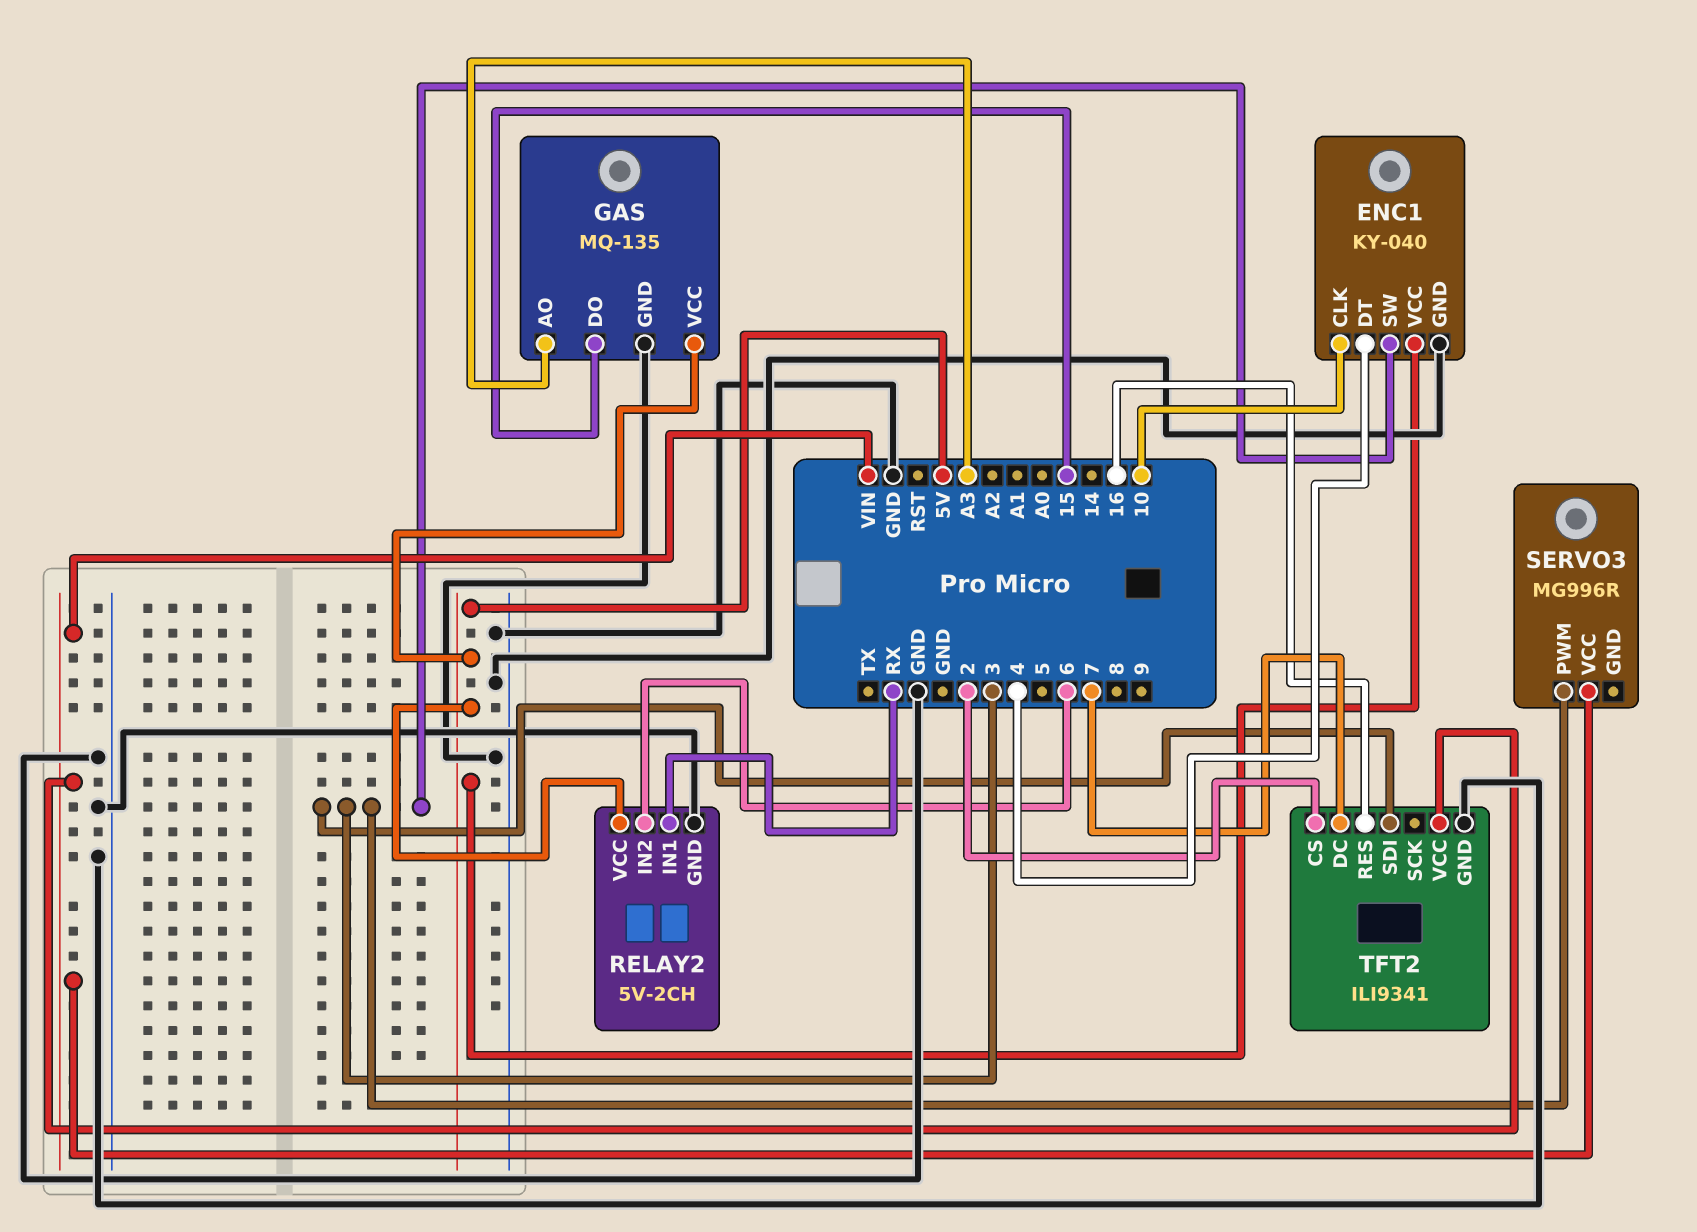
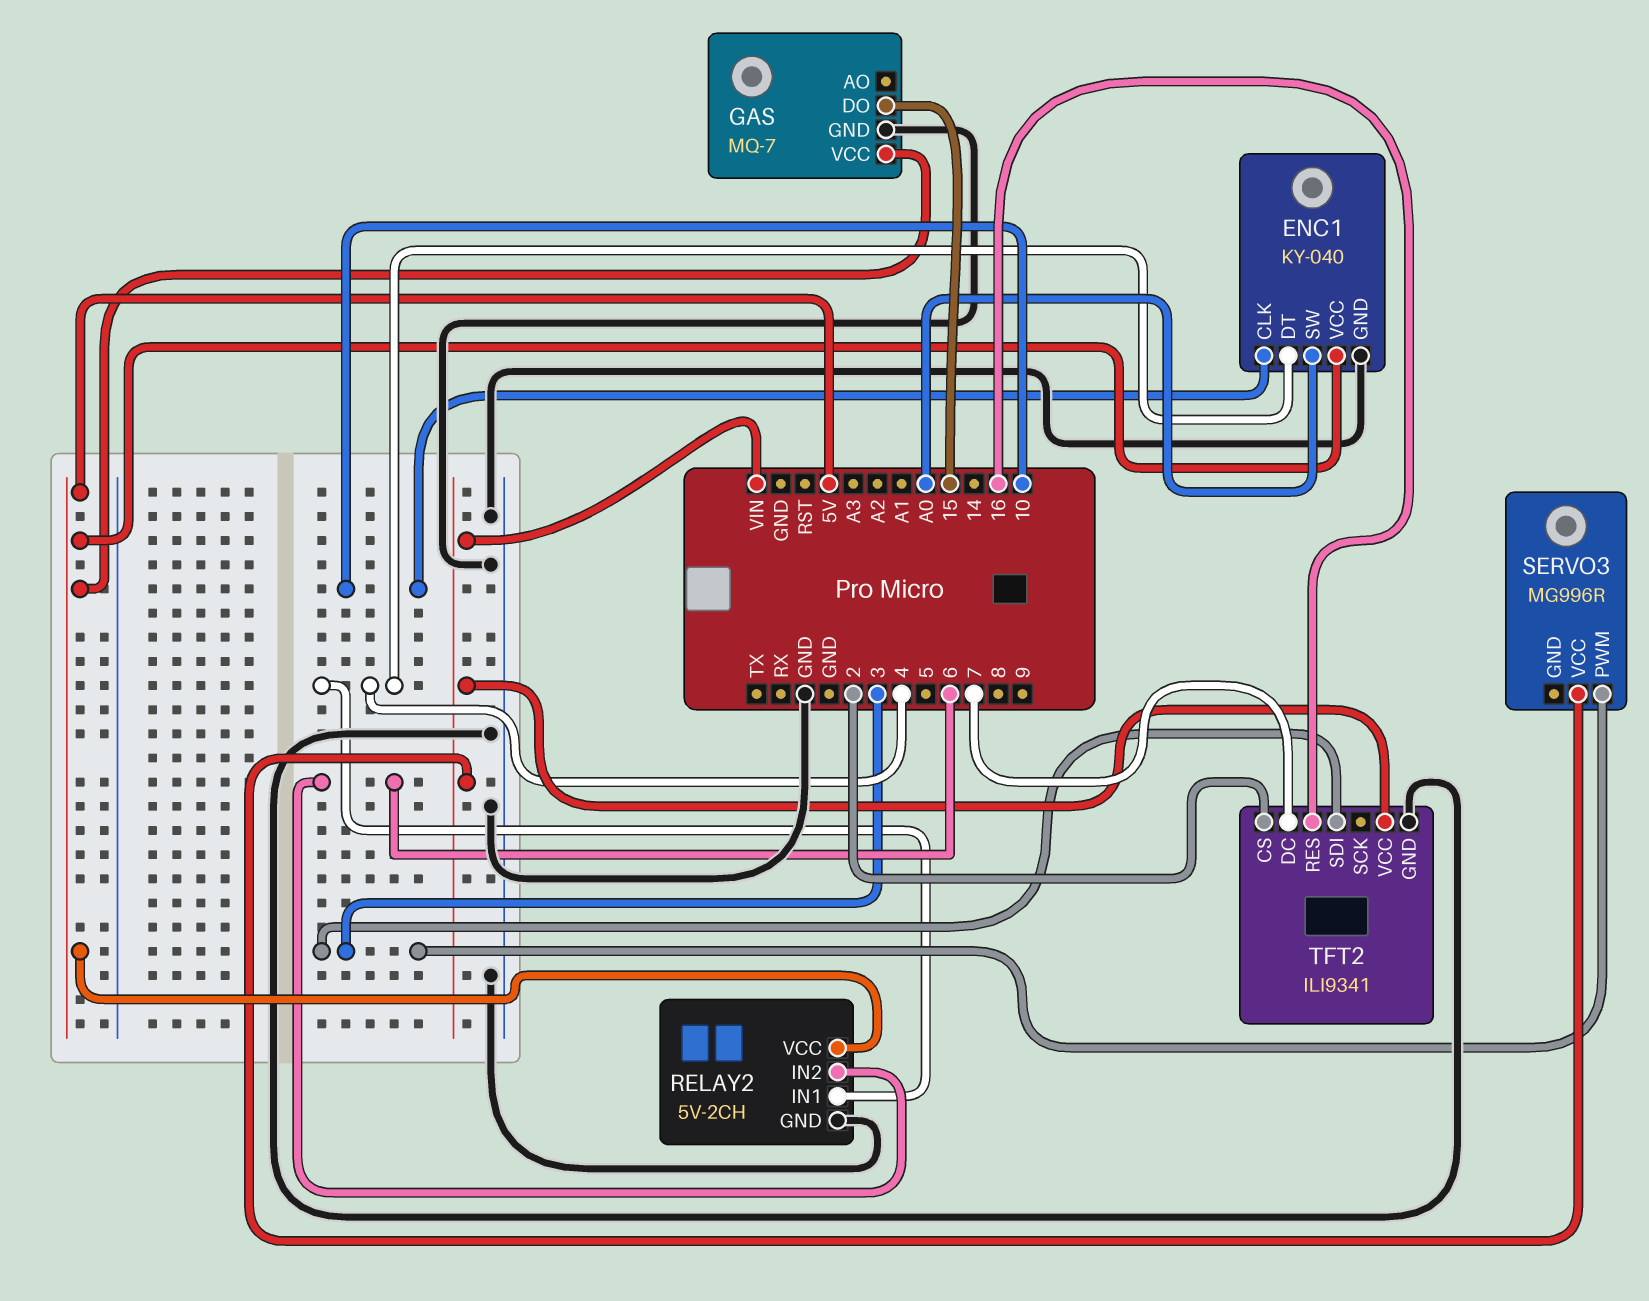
ENC1 pin SW: 3 -> A0
GAS: MQ-135 -> MQ-7
GAS pin AO: A3 -> none
RELAY2 pin IN1: RX -> 4

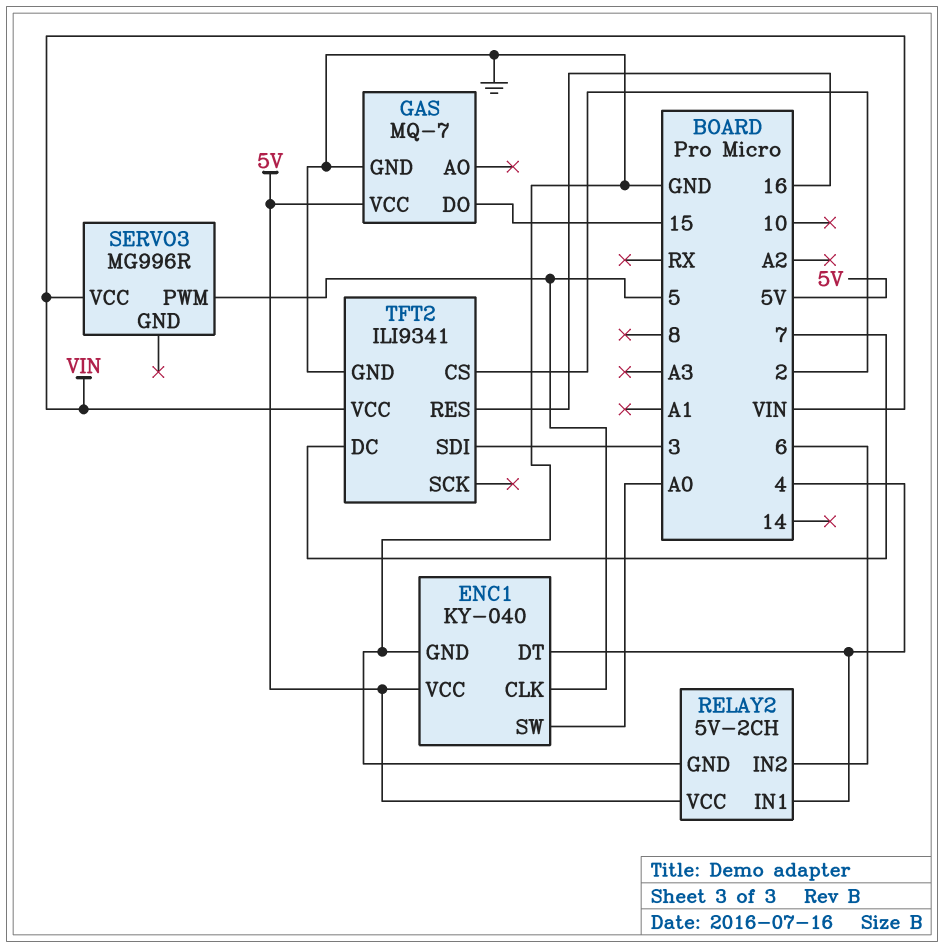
ENC1 pin CLK: 10 -> 5
SERVO3 pin PWM: 3 -> 5

